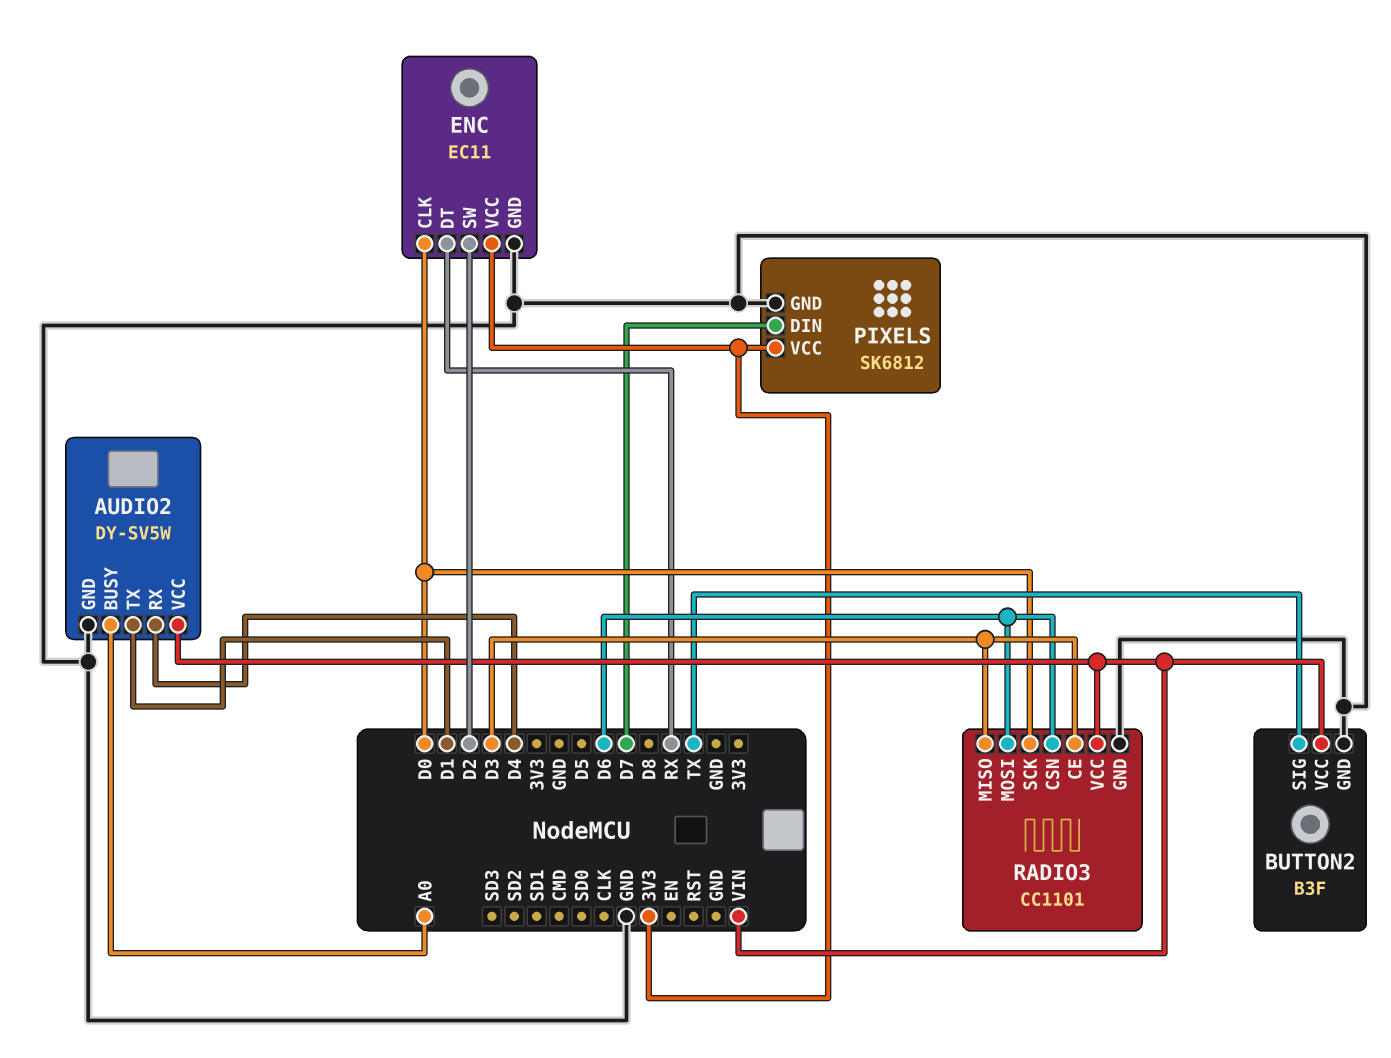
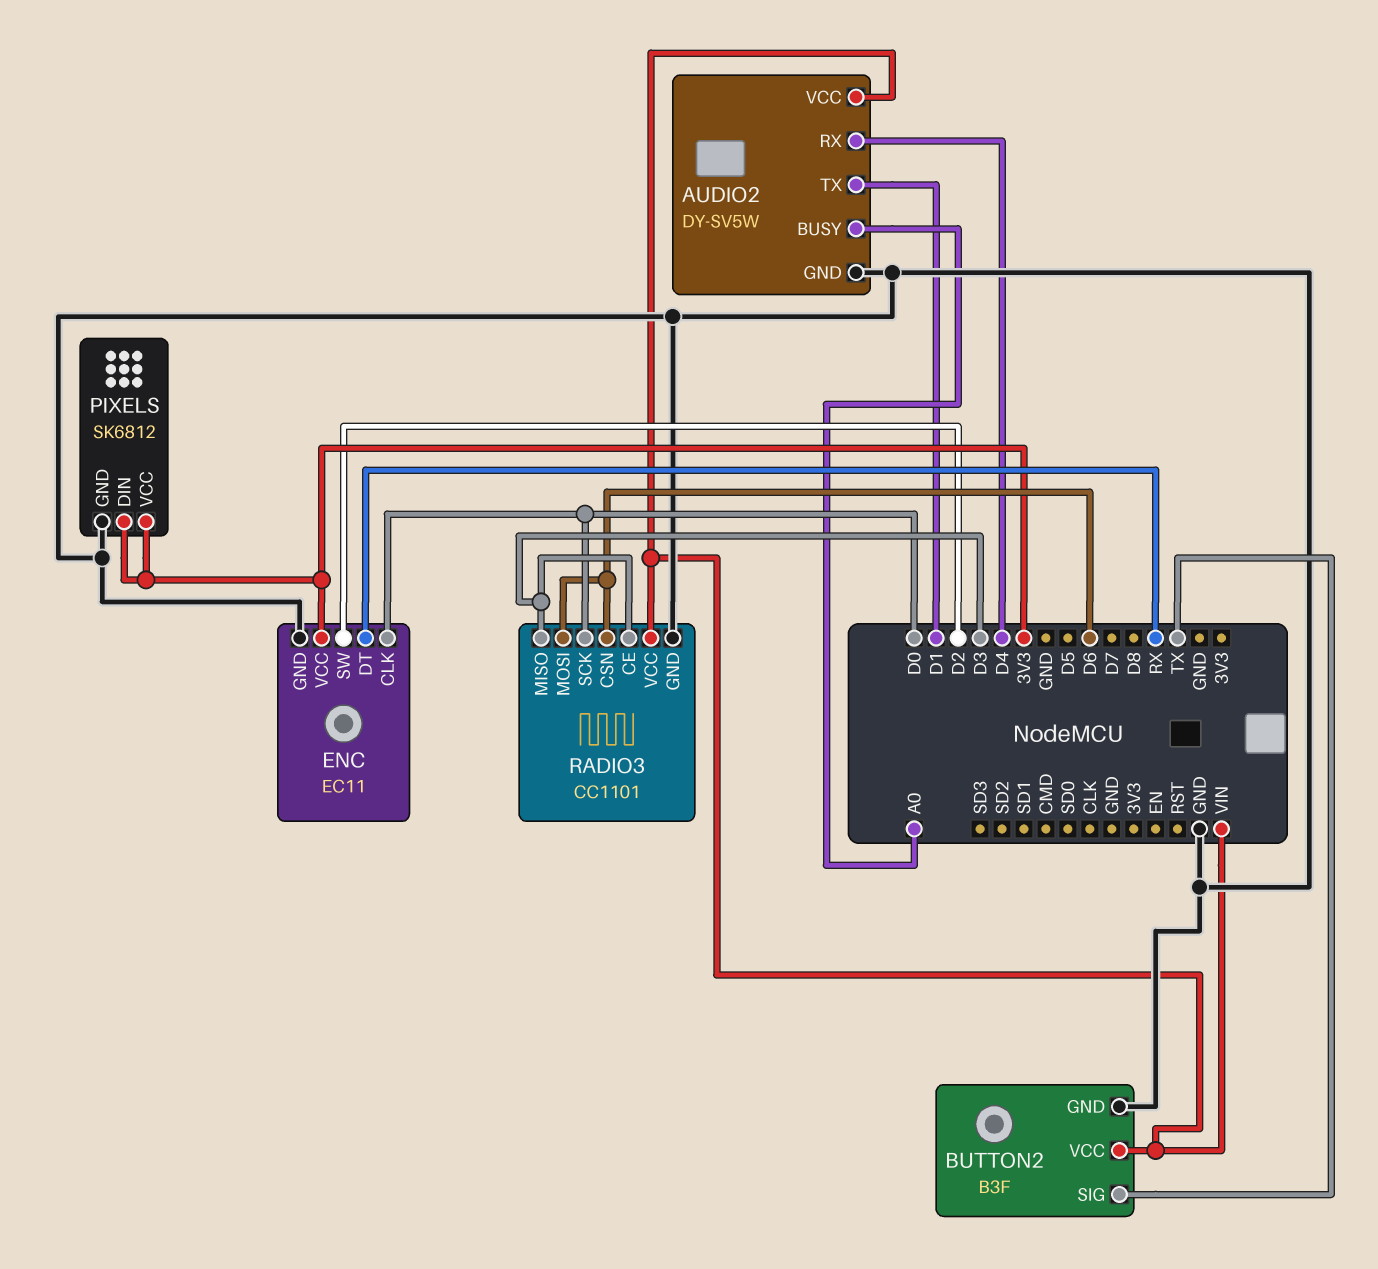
PIXELS pin DIN: D7 -> 3V3

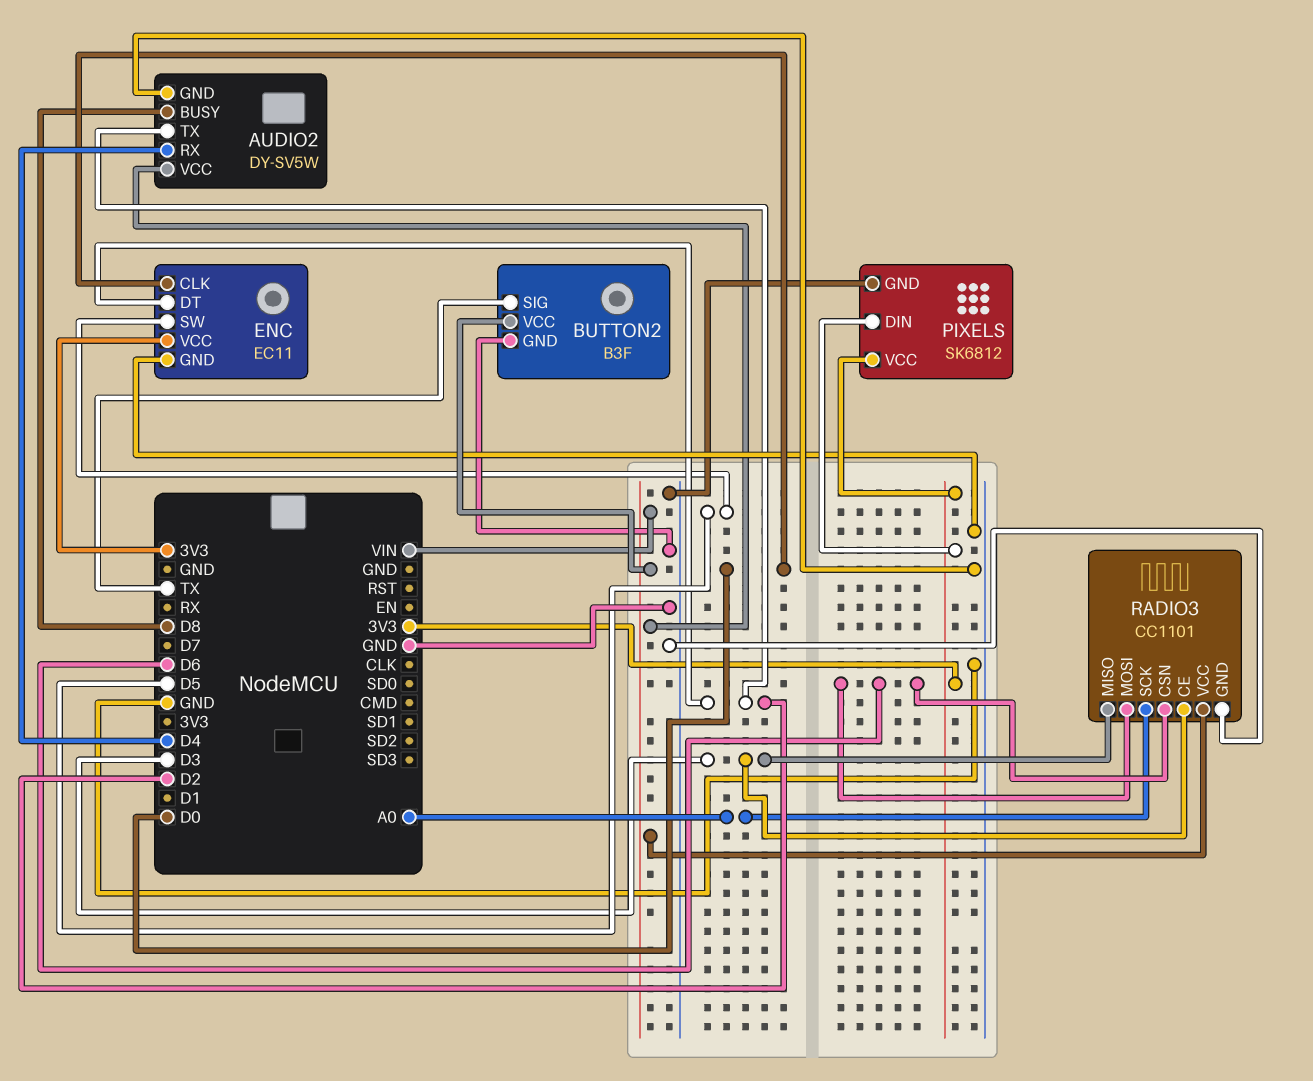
AUDIO2 pin BUSY: A0 -> D8
AUDIO2 pin TX: D1 -> D2
ENC pin DT: RX -> D2
ENC pin SW: D2 -> D5
RADIO3 pin SCK: D0 -> A0

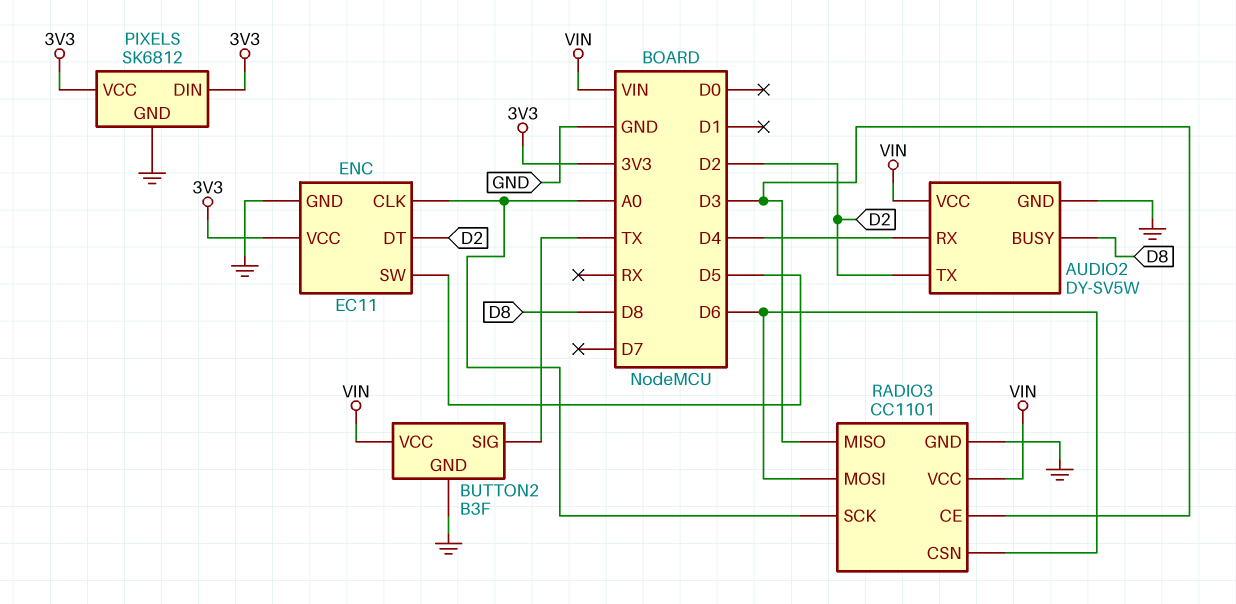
ENC pin CLK: D0 -> A0

